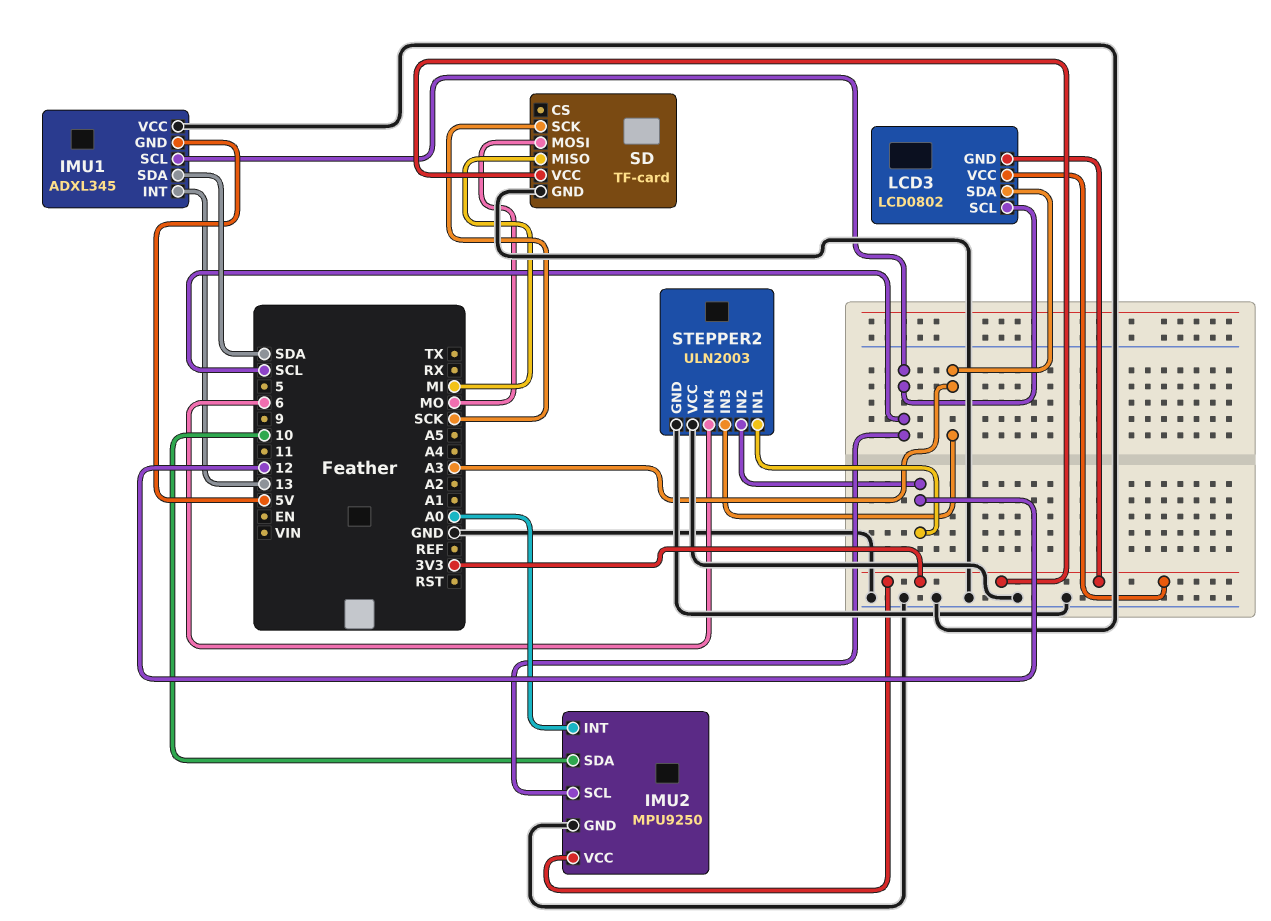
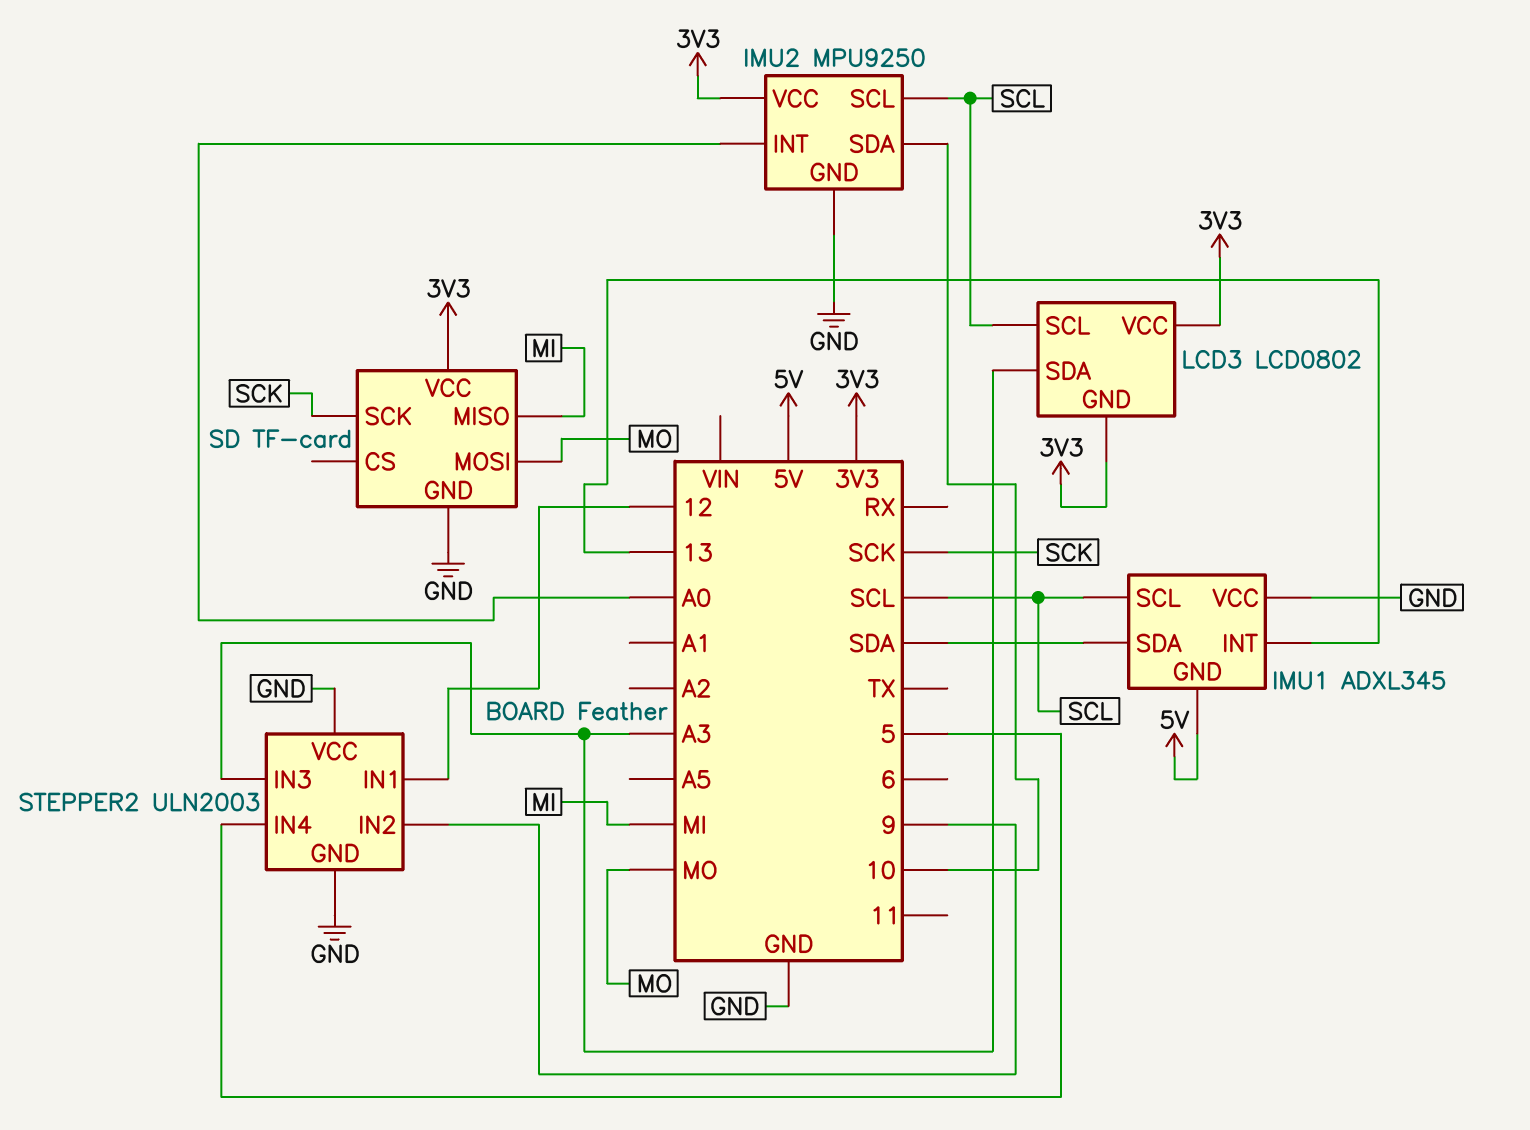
STEPPER2 pin IN2: 12 -> 9
STEPPER2 pin IN4: 6 -> 5

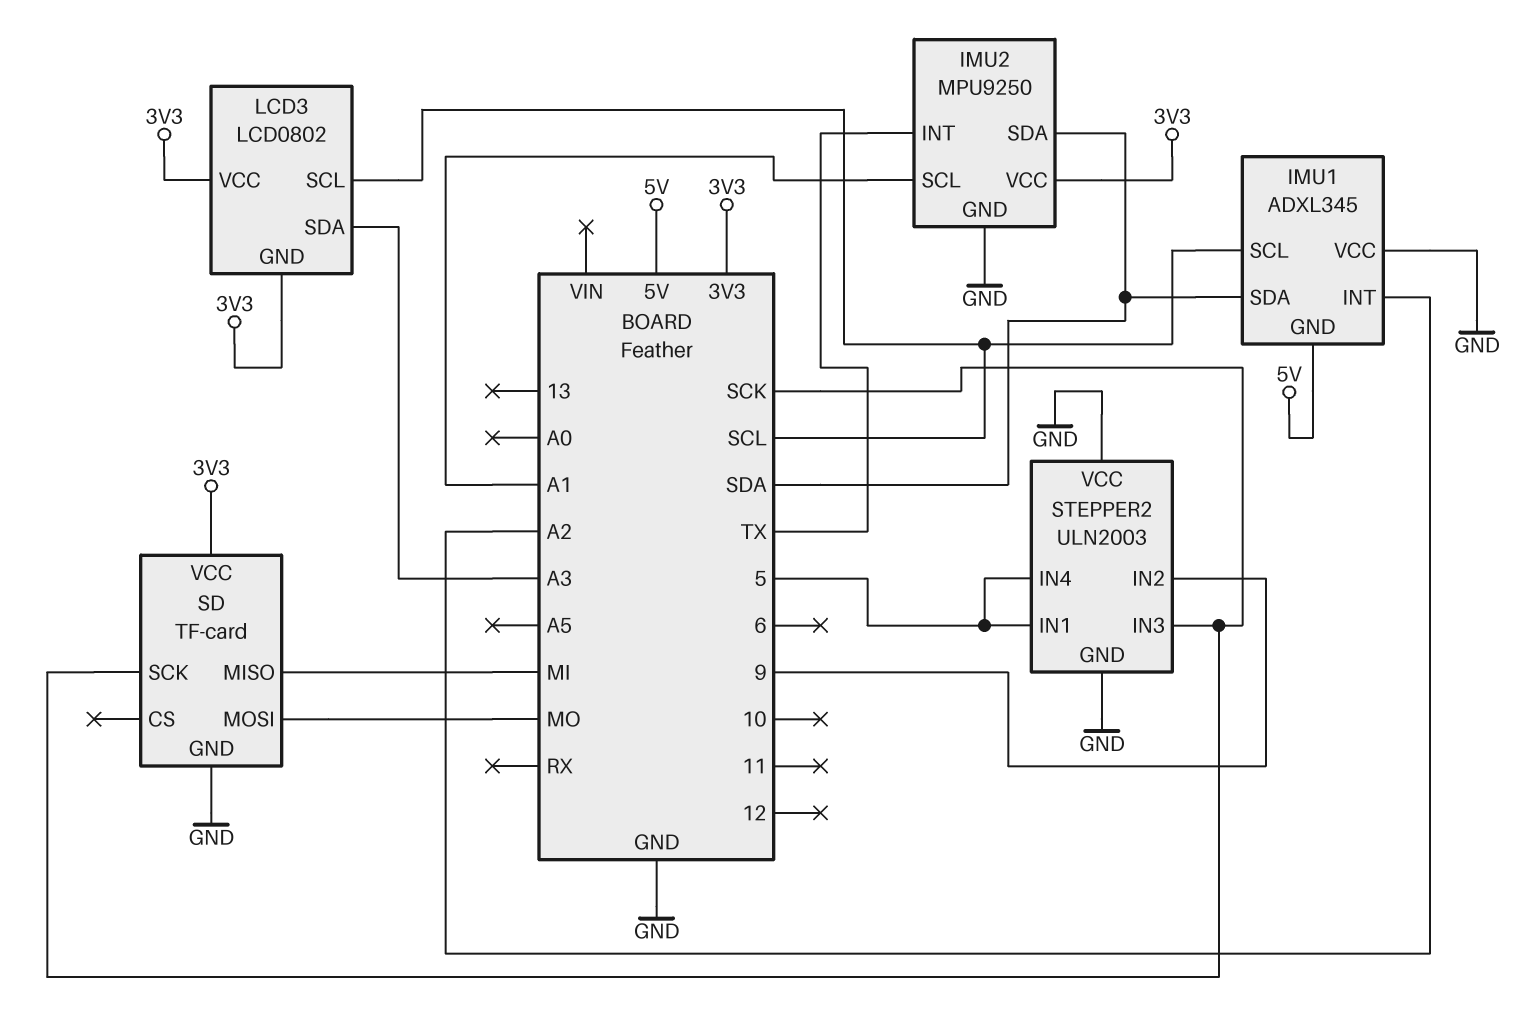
IMU1 pin INT: 13 -> A2
IMU2 pin INT: A0 -> TX
IMU2 pin SCL: SCL -> A1
IMU2 pin SDA: 10 -> SDA
STEPPER2 pin IN1: 12 -> 5
STEPPER2 pin IN3: A3 -> SCK

